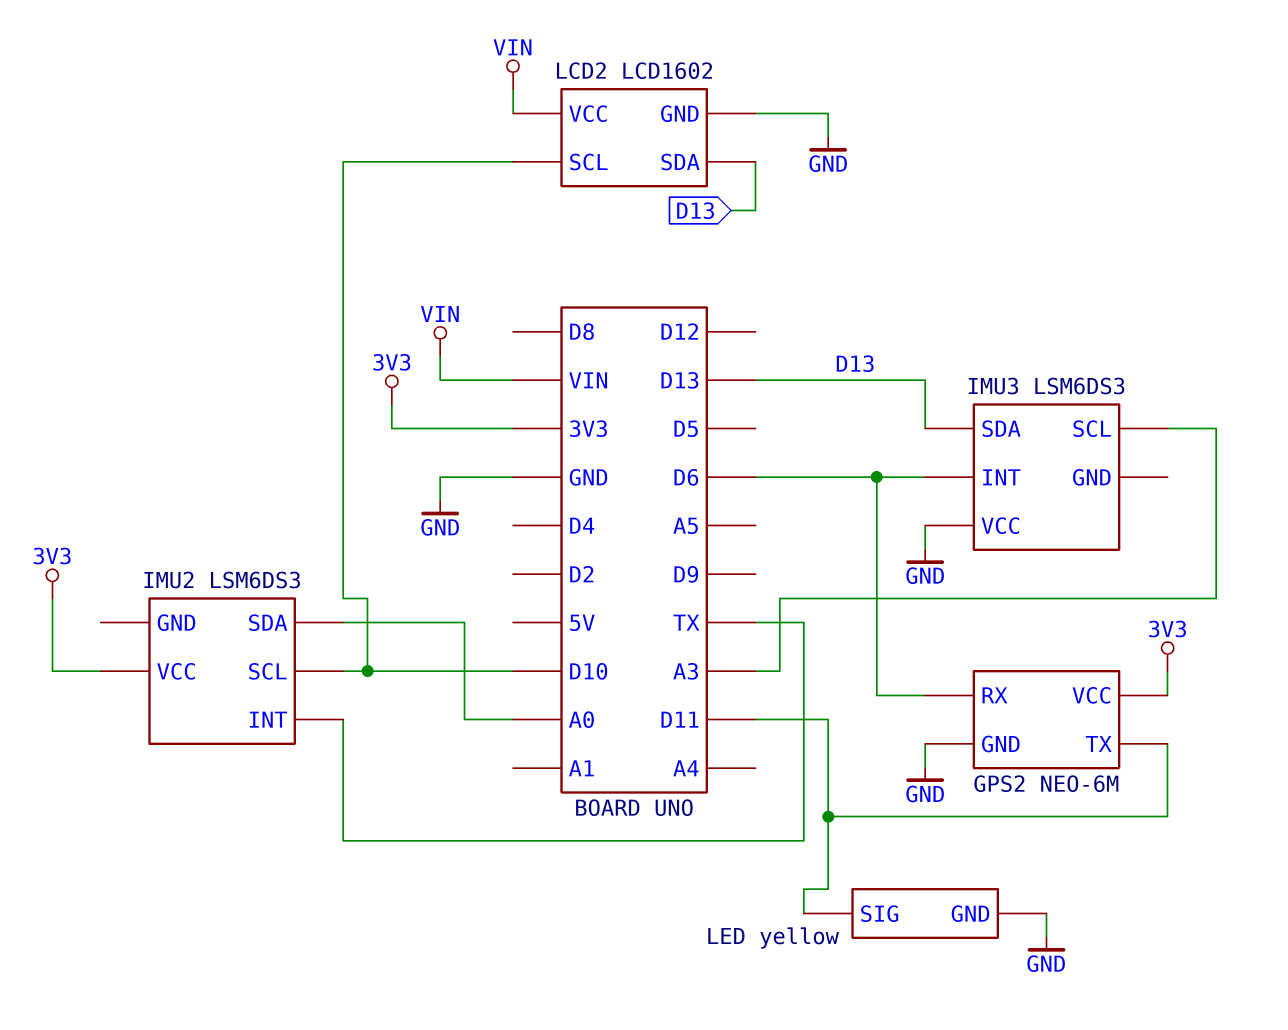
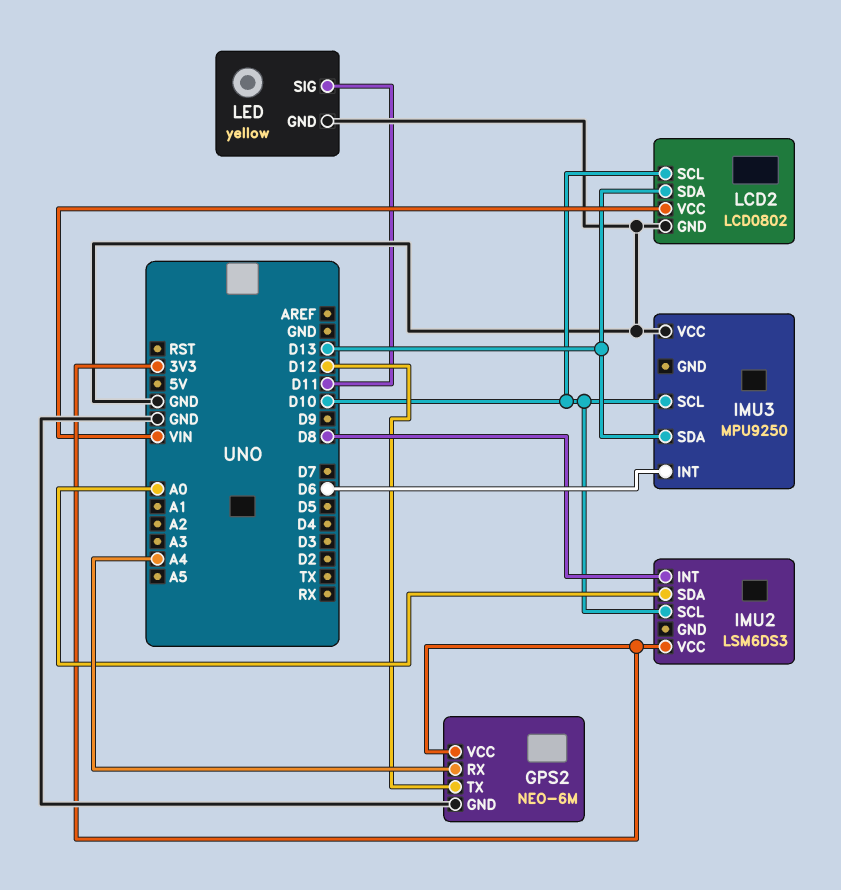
GPS2 pin RX: D6 -> A4
GPS2 pin TX: D11 -> D12
IMU2 pin INT: TX -> D8
IMU3: LSM6DS3 -> MPU9250
IMU3 pin SCL: A3 -> D10
LCD2: LCD1602 -> LCD0802

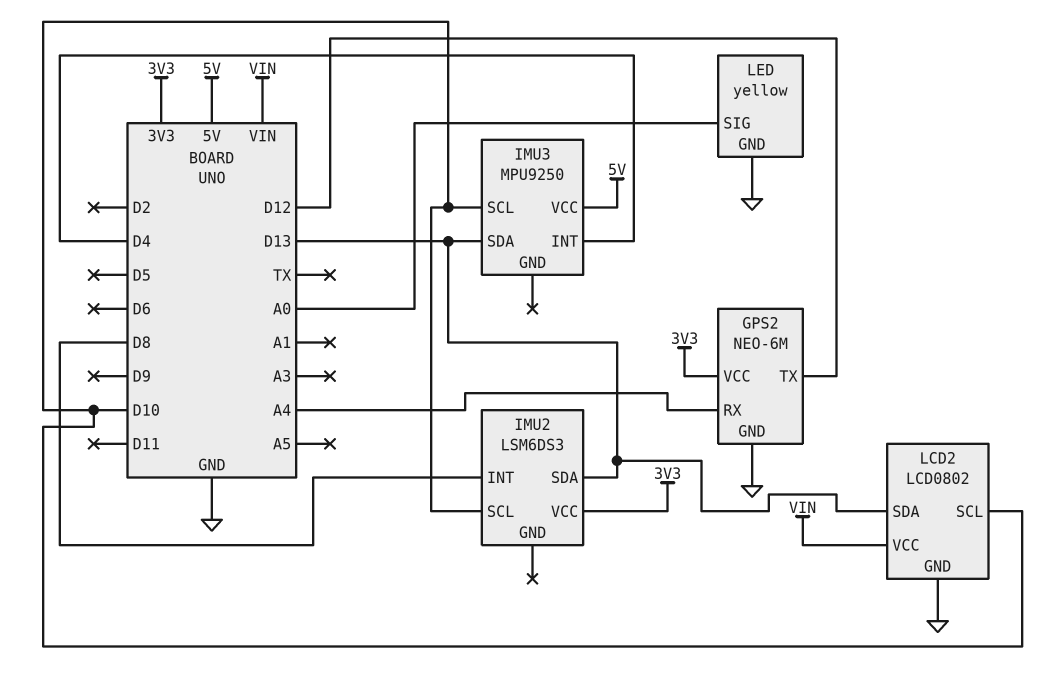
IMU2 pin SDA: A0 -> D13
IMU3 pin INT: D6 -> D4
IMU3 pin VCC: GND -> 5V
LED pin SIG: D11 -> A0

